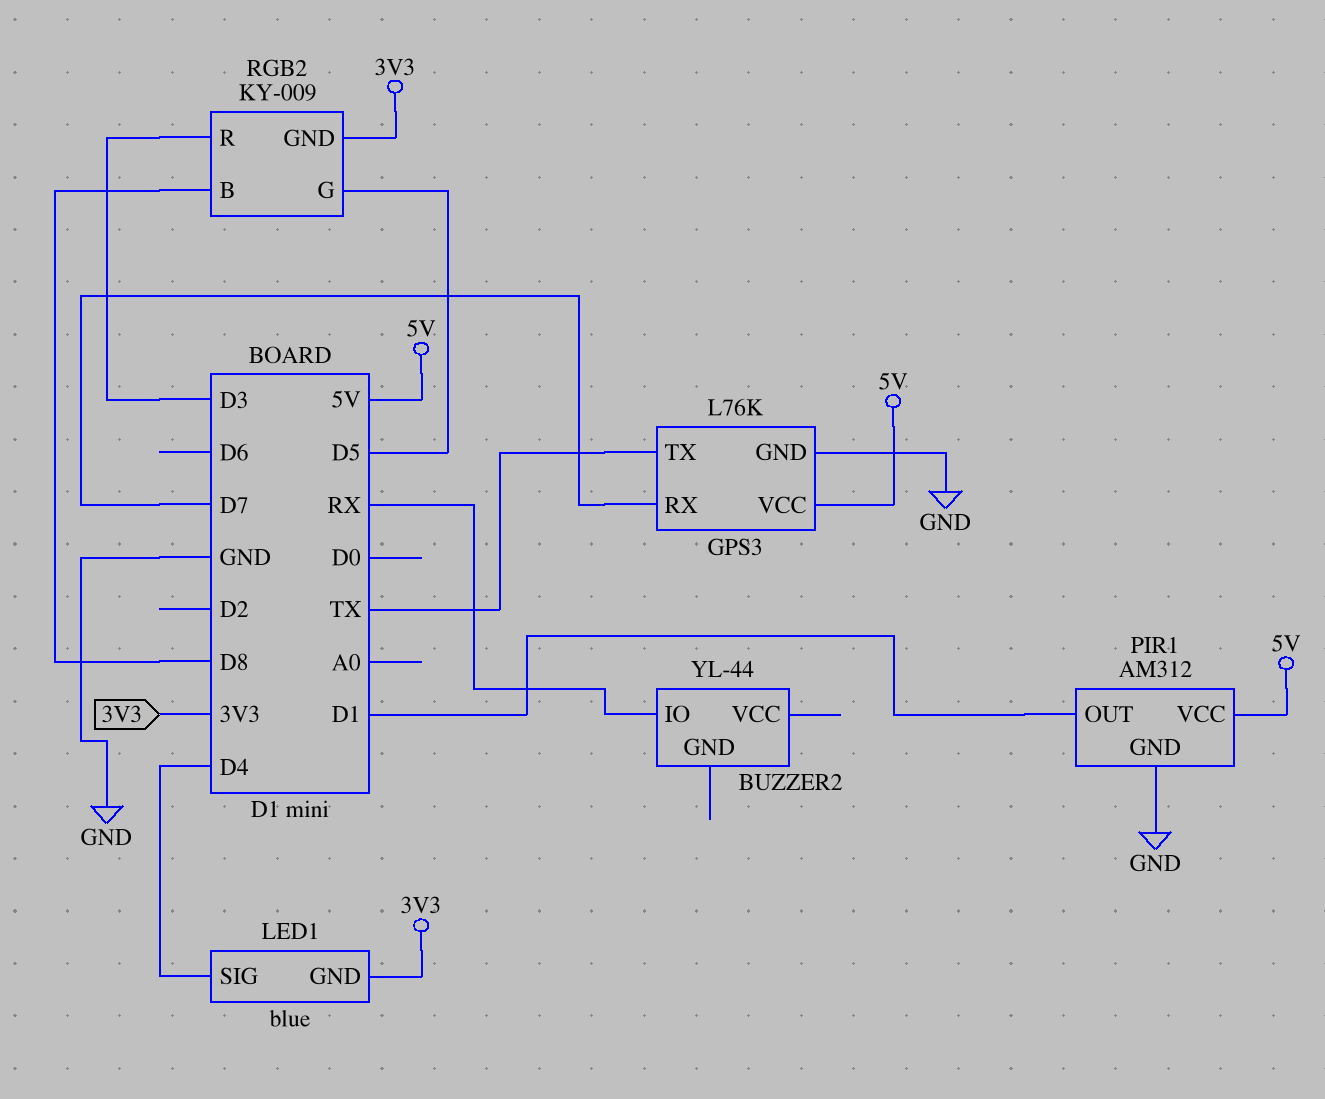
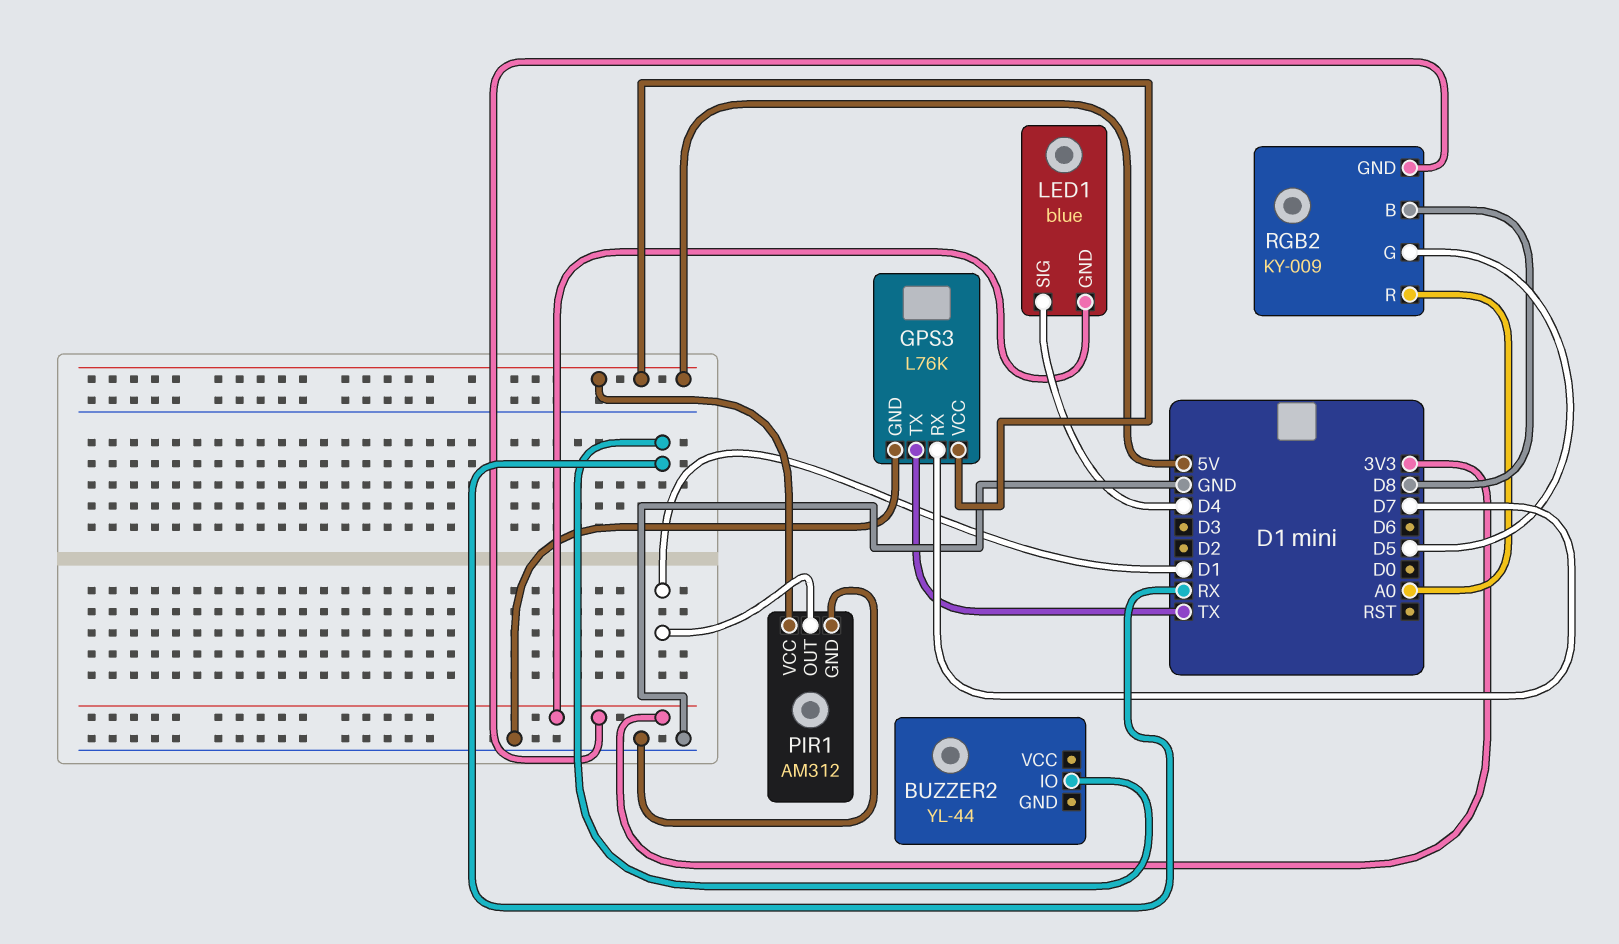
RGB2 pin R: D3 -> A0

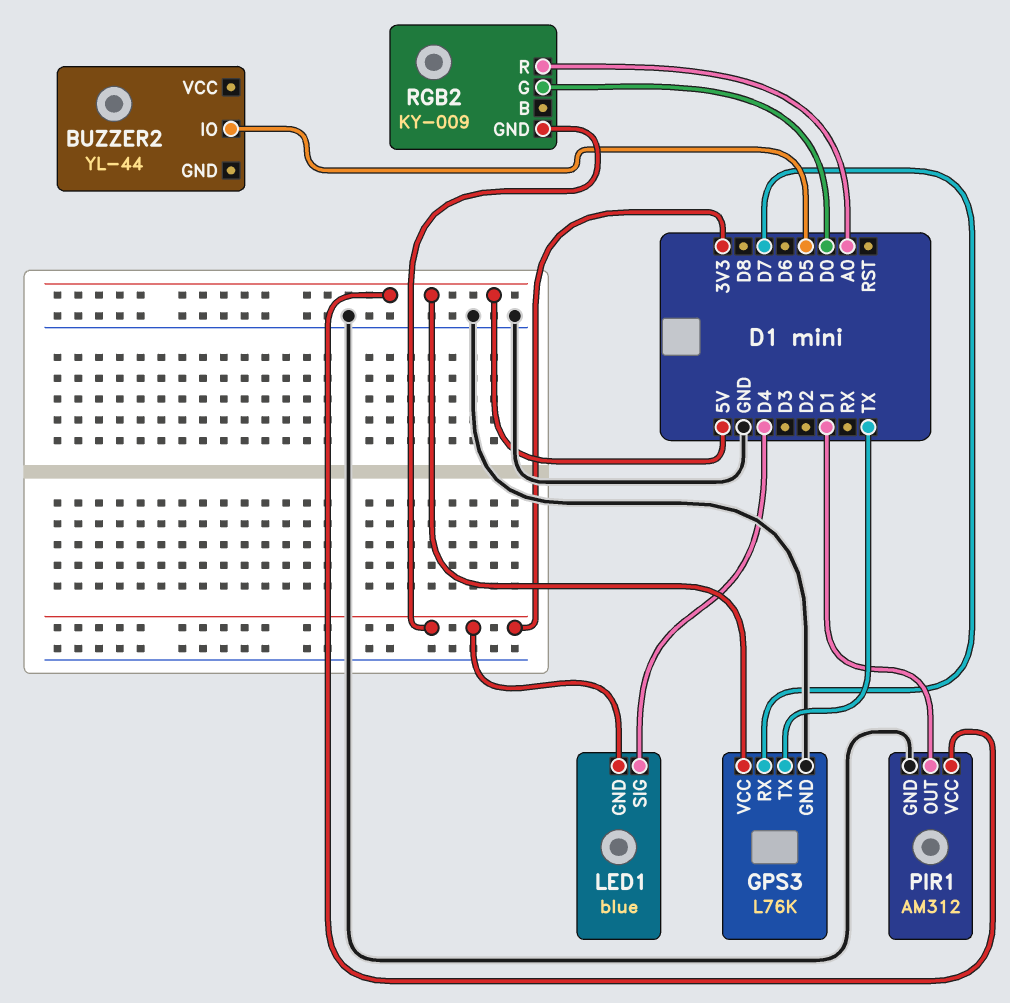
BUZZER2 pin IO: RX -> D5
RGB2 pin B: D8 -> none
RGB2 pin G: D5 -> D0

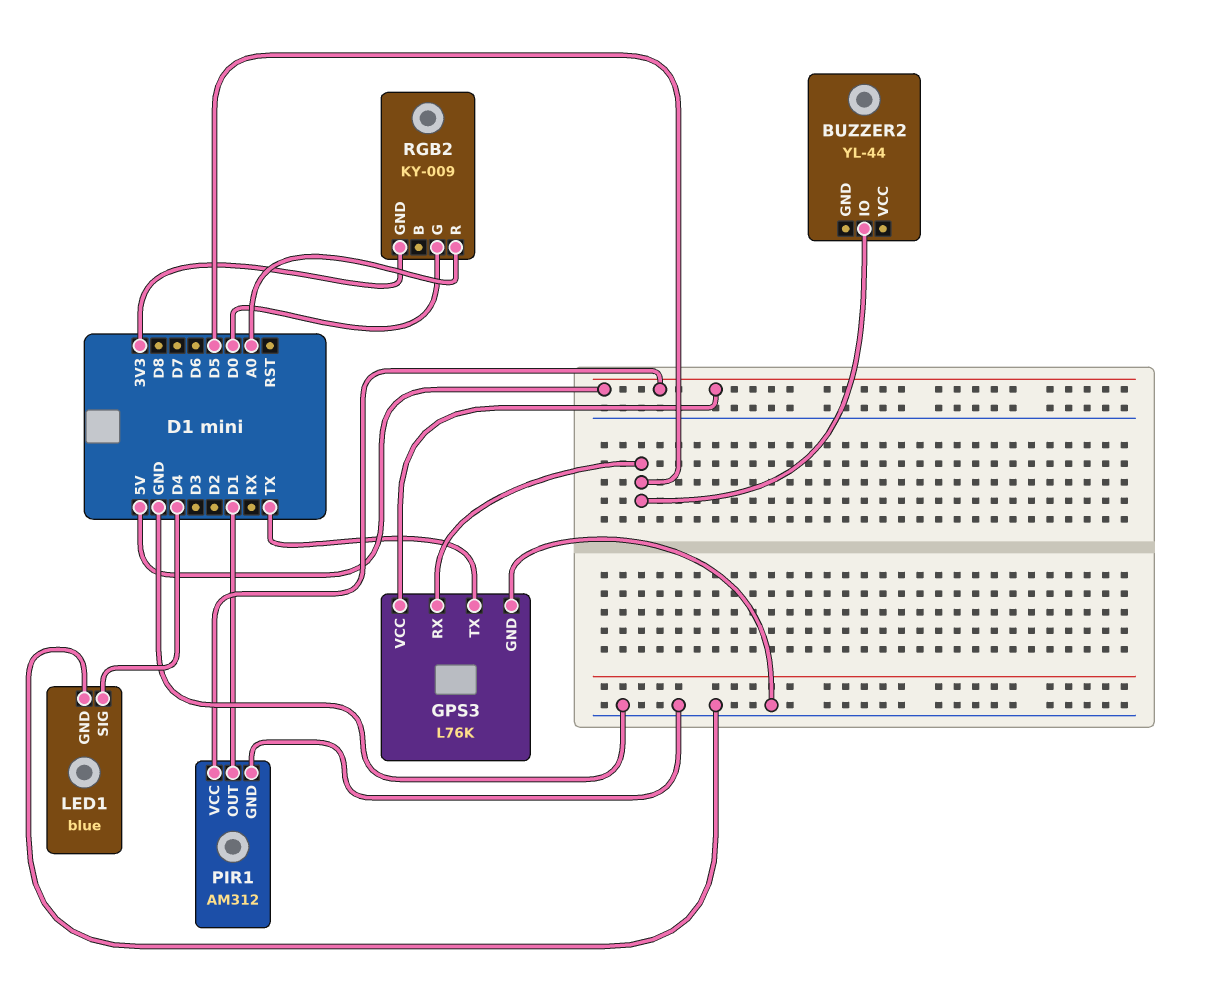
GPS3 pin RX: D7 -> D5
LED1 pin GND: 3V3 -> GND

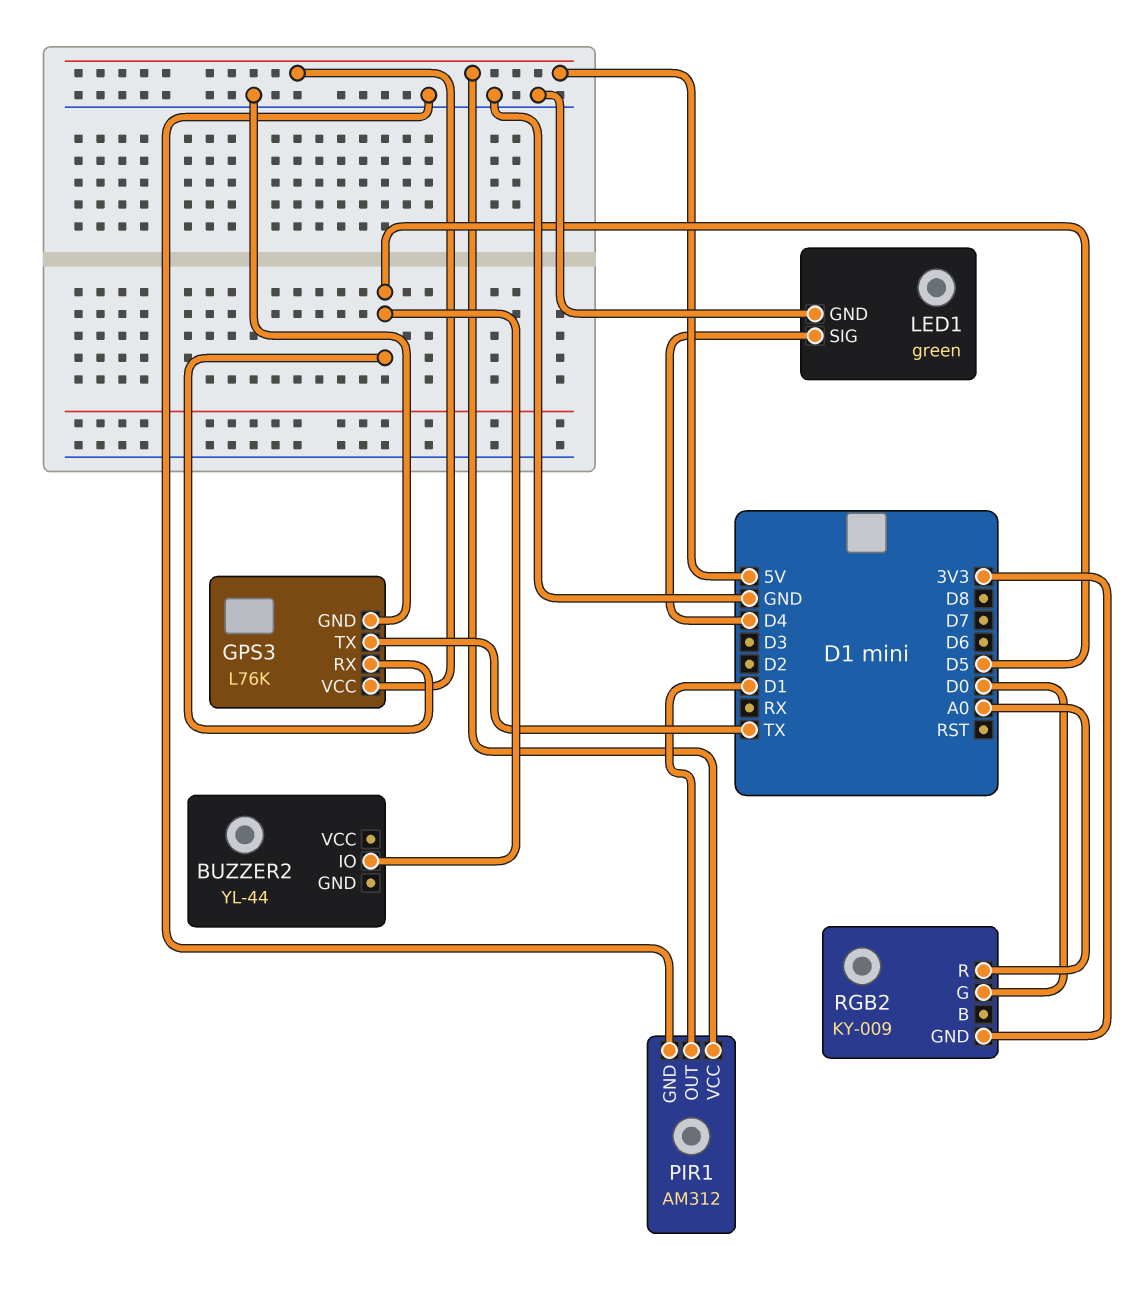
LED1: blue -> green

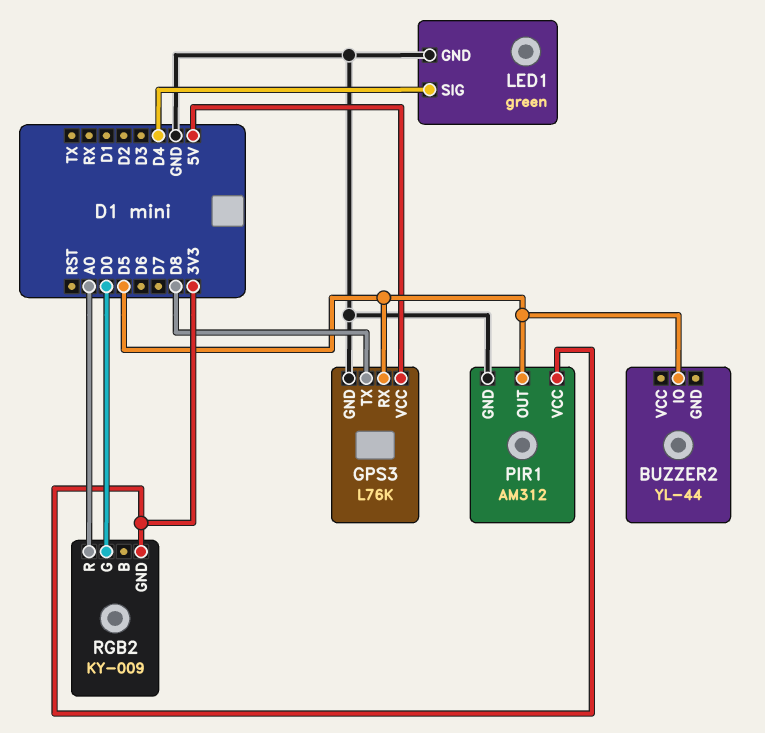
GPS3 pin TX: TX -> D8
PIR1 pin OUT: D1 -> D5
PIR1 pin VCC: 5V -> 3V3

